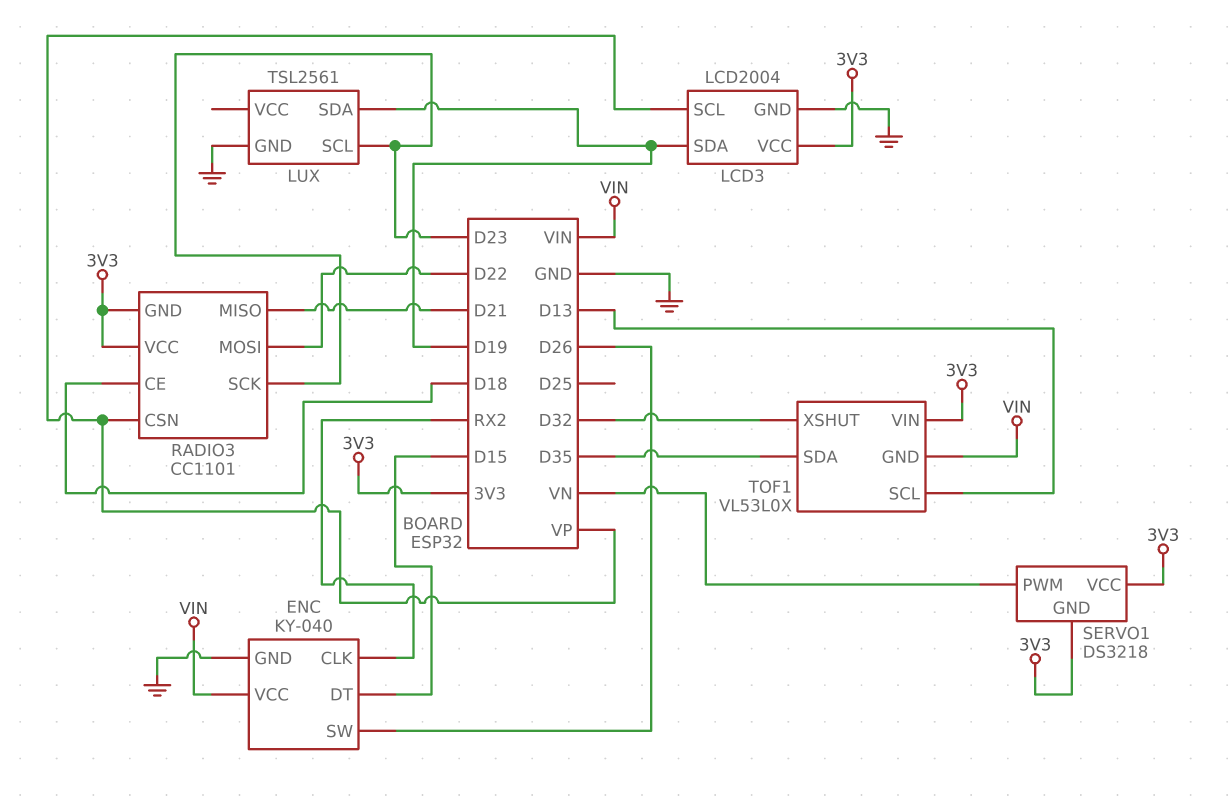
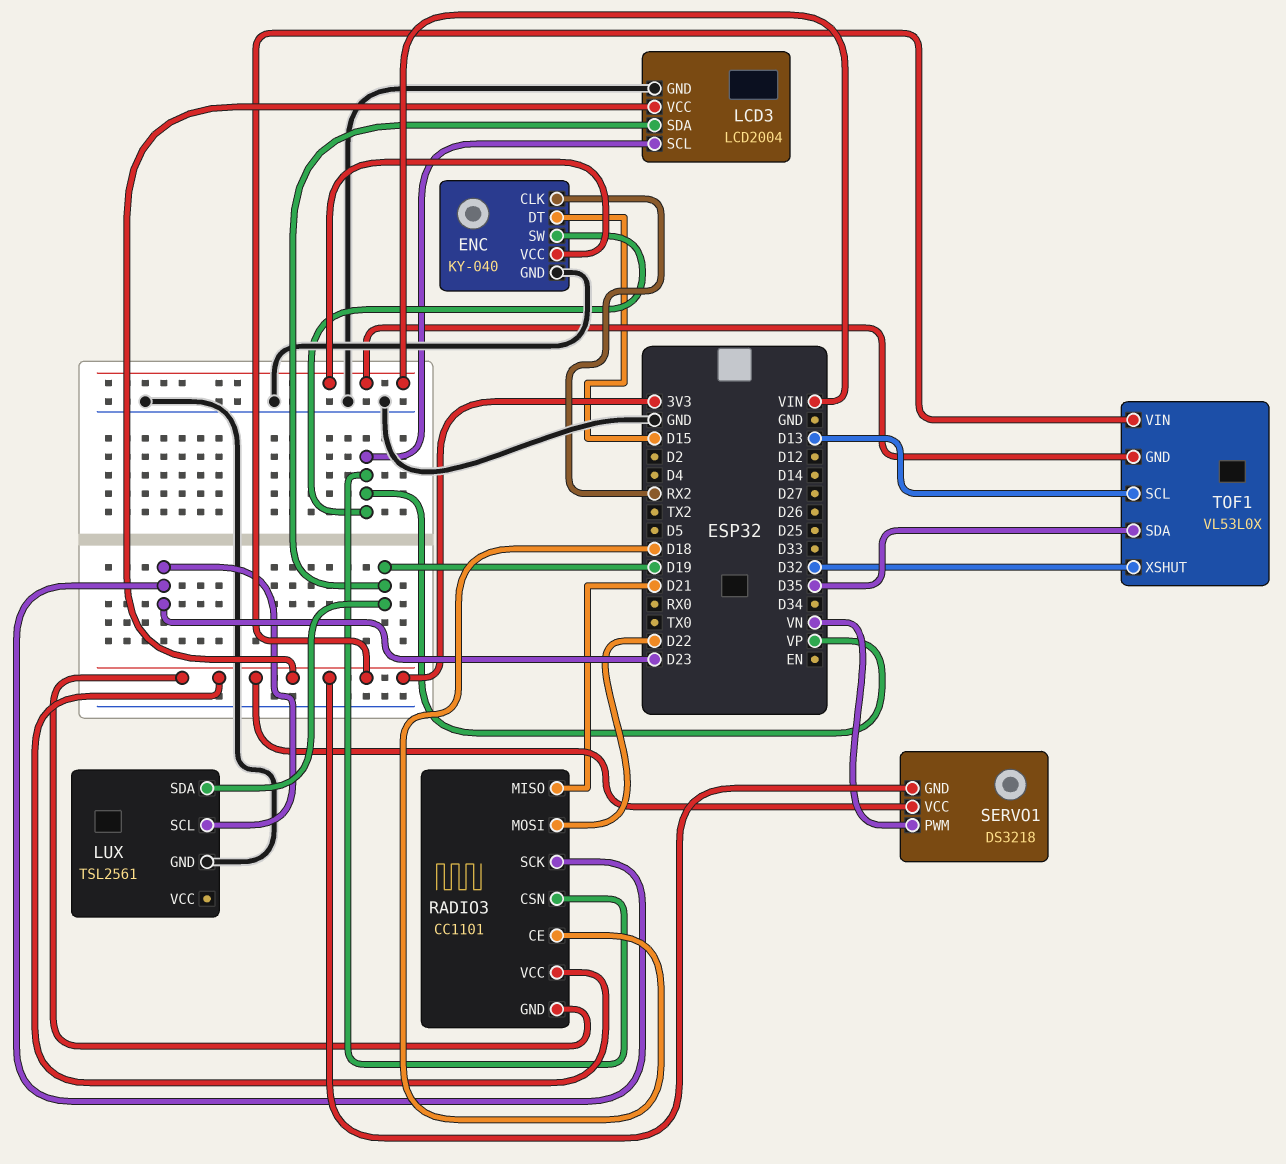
ENC pin SW: D26 -> VP

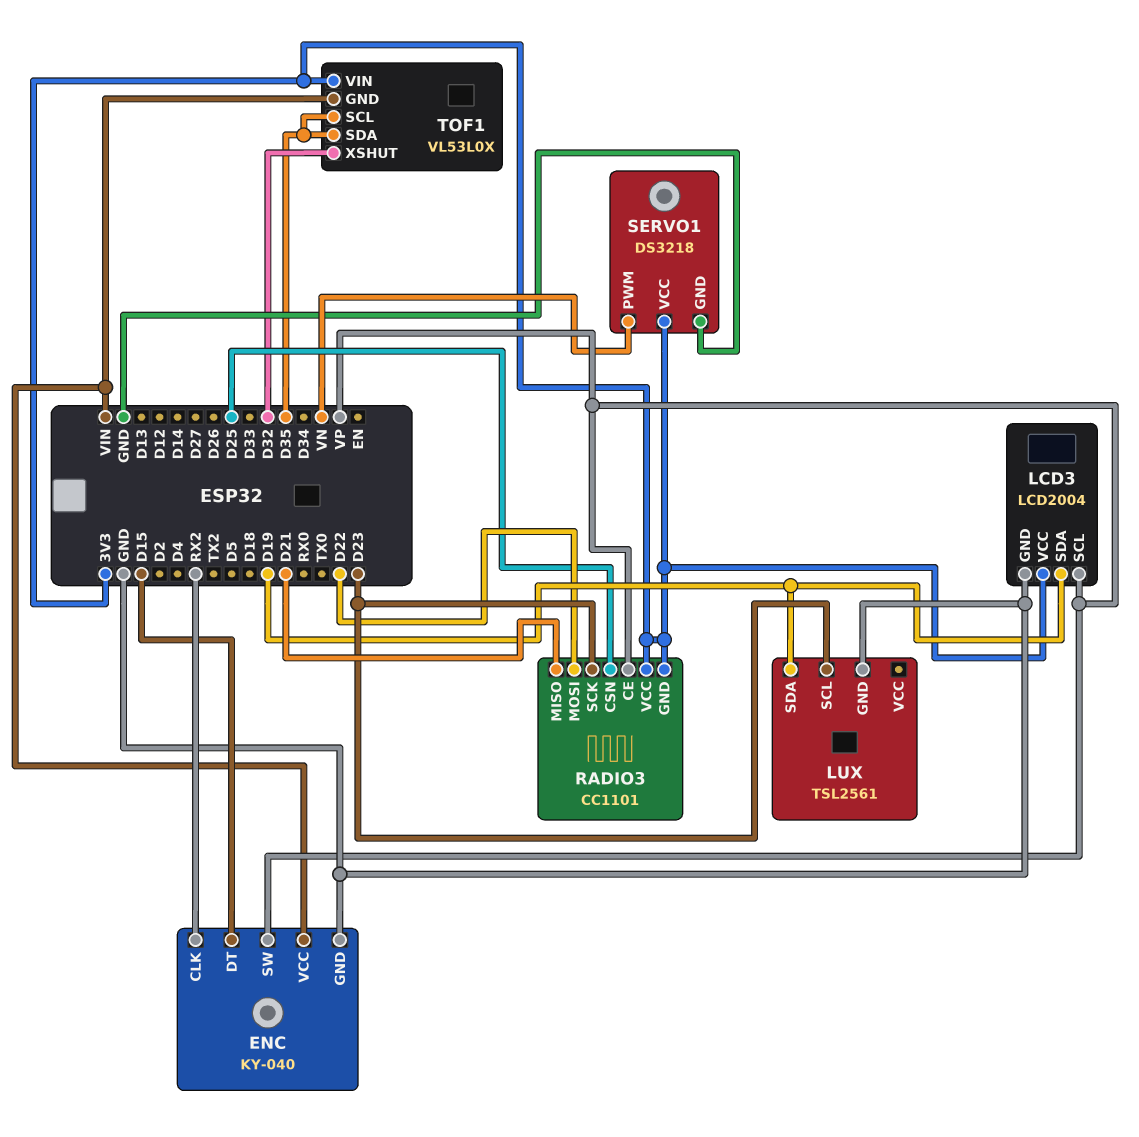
RADIO3 pin CE: D18 -> VP
RADIO3 pin CSN: VP -> D25
SERVO1 pin GND: 3V3 -> GND
TOF1 pin SCL: D13 -> D35

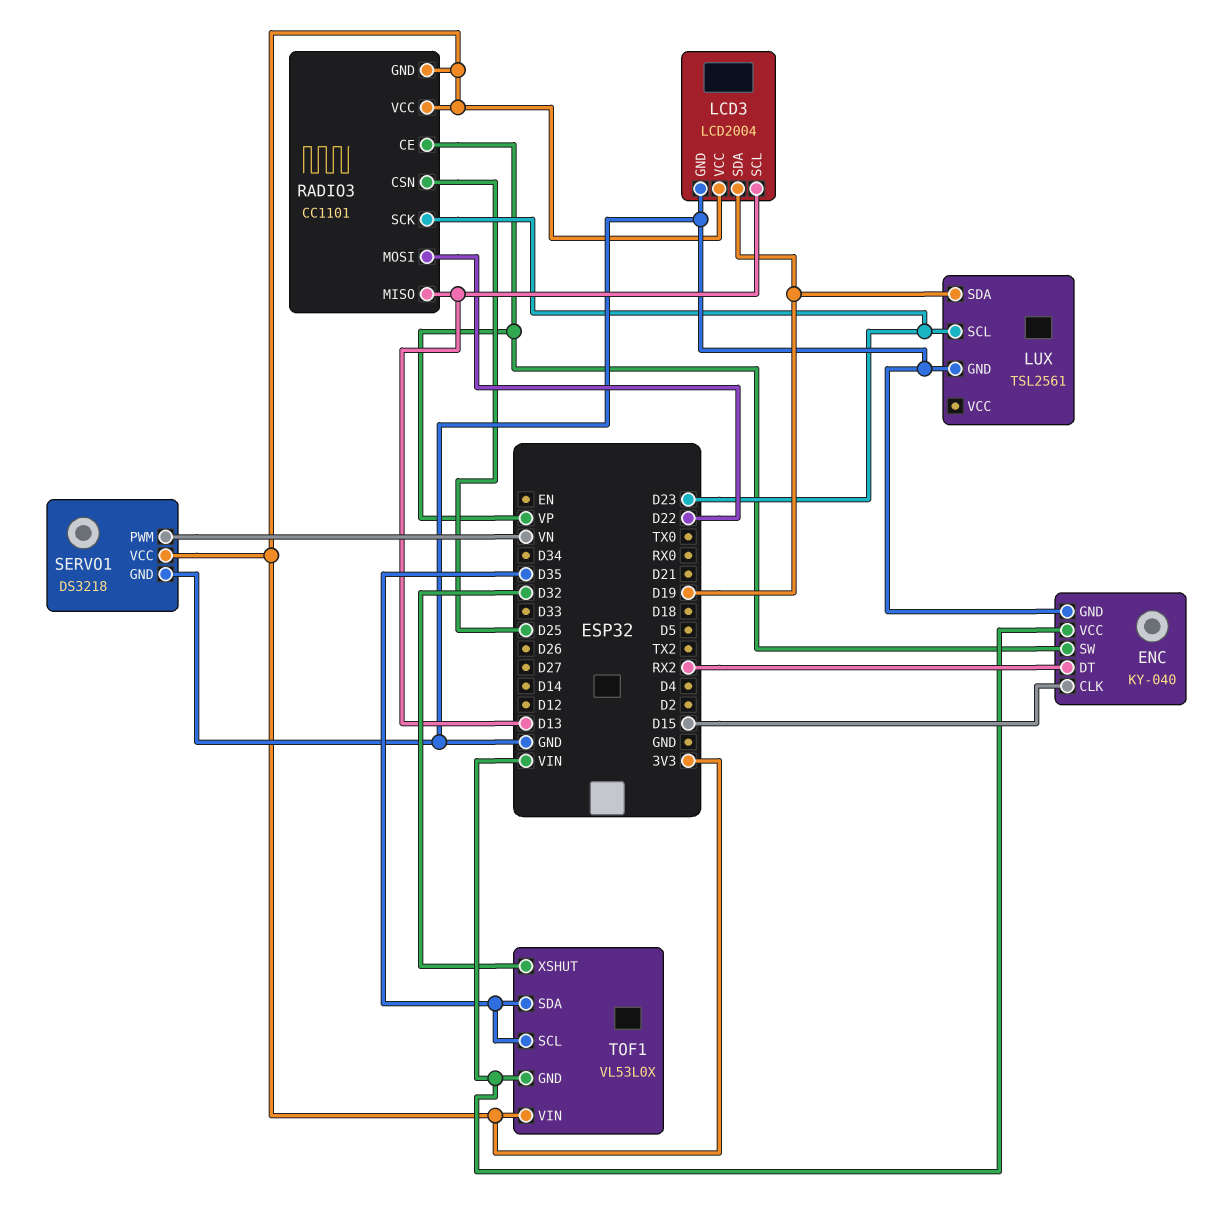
ENC pin CLK: RX2 -> D15
ENC pin DT: D15 -> RX2
LCD3 pin SCL: VP -> D13
RADIO3 pin MISO: D21 -> D13

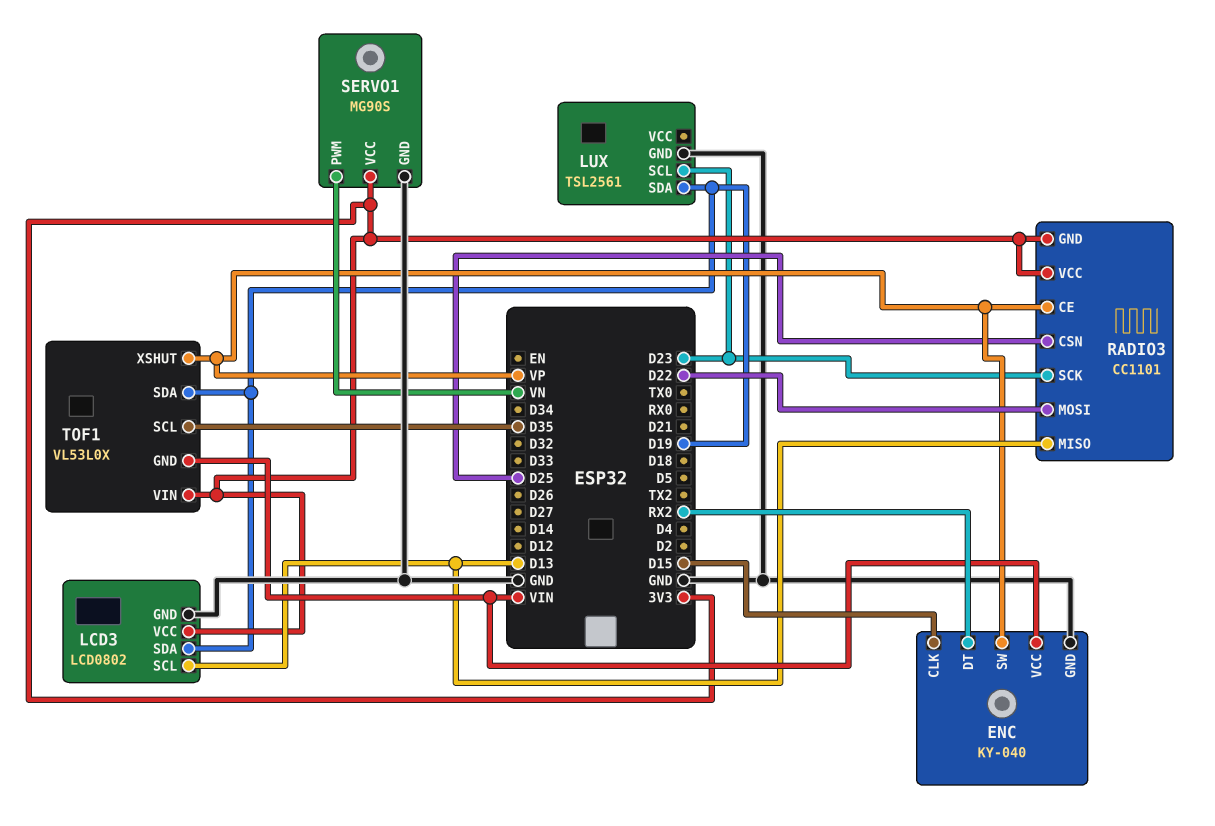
LCD3: LCD2004 -> LCD0802
SERVO1: DS3218 -> MG90S
TOF1 pin SDA: D35 -> D19
TOF1 pin XSHUT: D32 -> VP

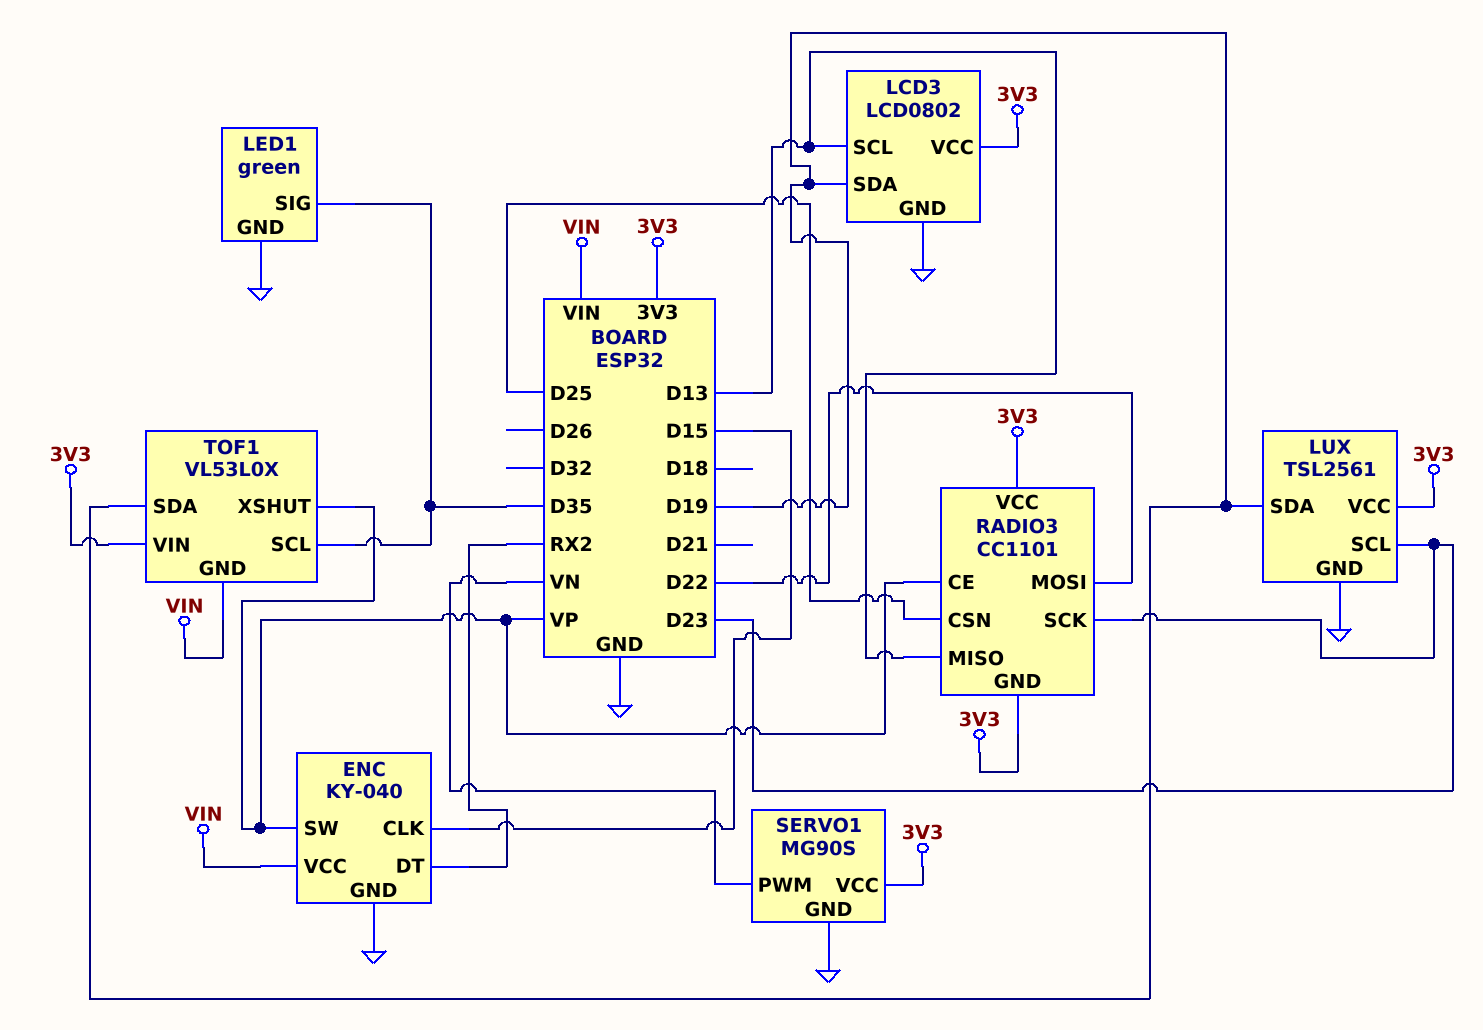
LED1: none -> green
LED1 pin GND: none -> GND
LED1 pin SIG: none -> D35
LUX pin VCC: none -> 3V3

